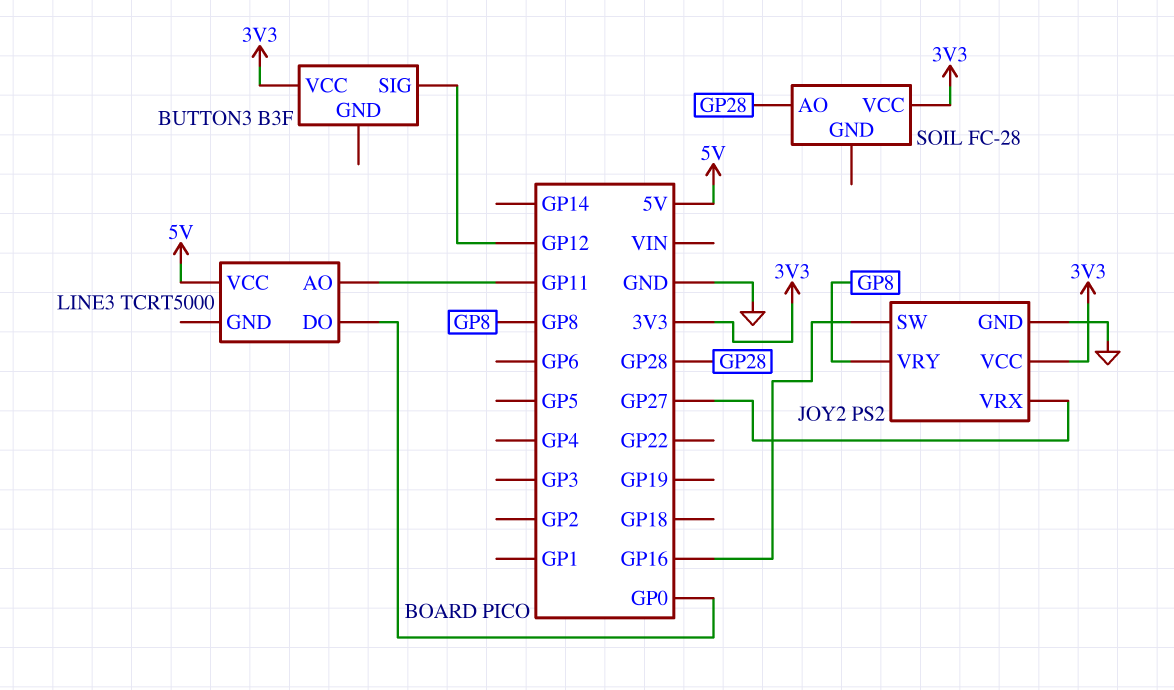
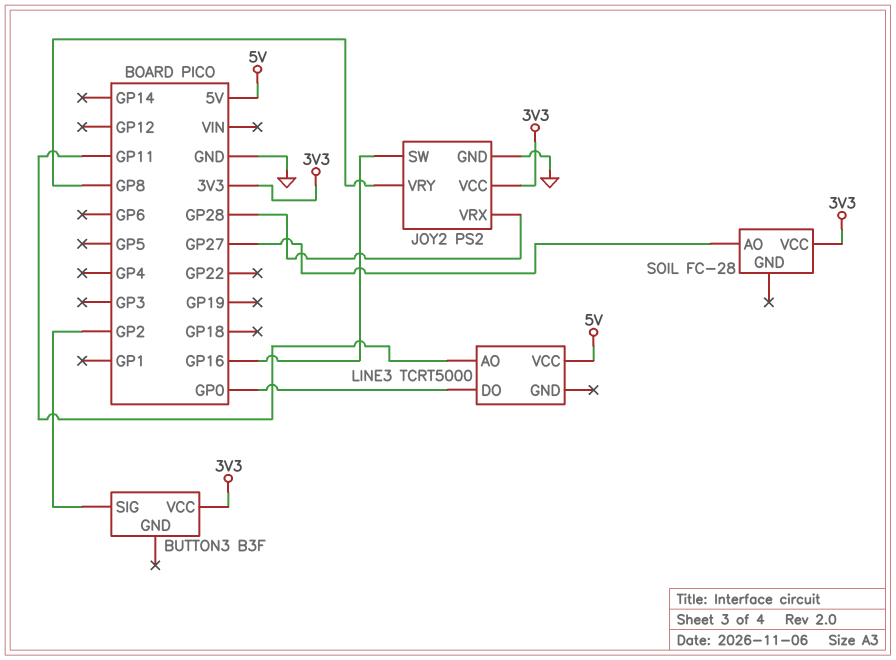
BUTTON3 pin SIG: GP12 -> GP2
JOY2 pin VRX: GP27 -> GP28
SOIL pin AO: GP28 -> GP27

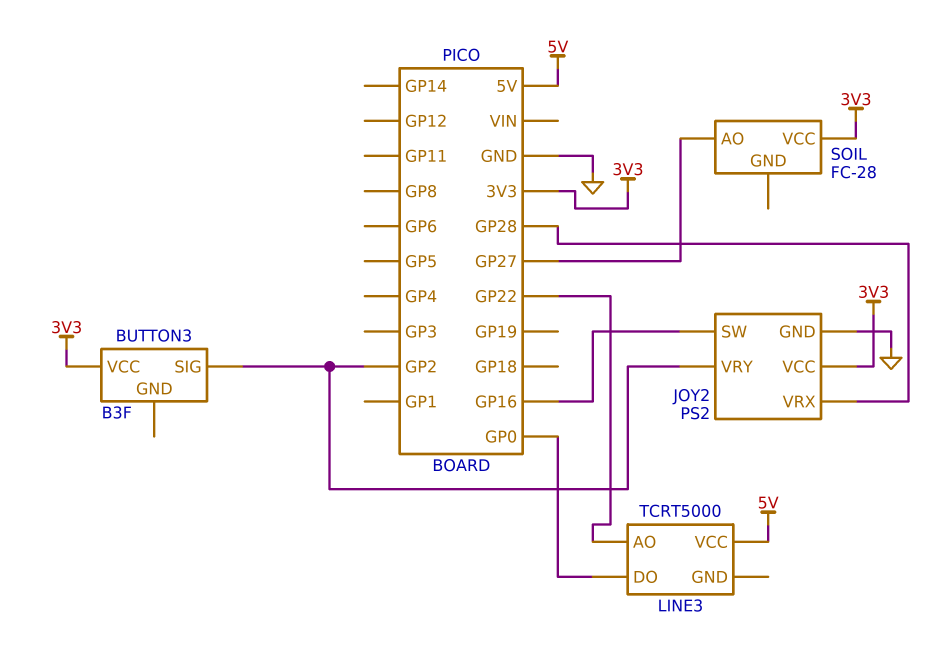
JOY2 pin VRY: GP8 -> GP2
LINE3 pin AO: GP11 -> GP22

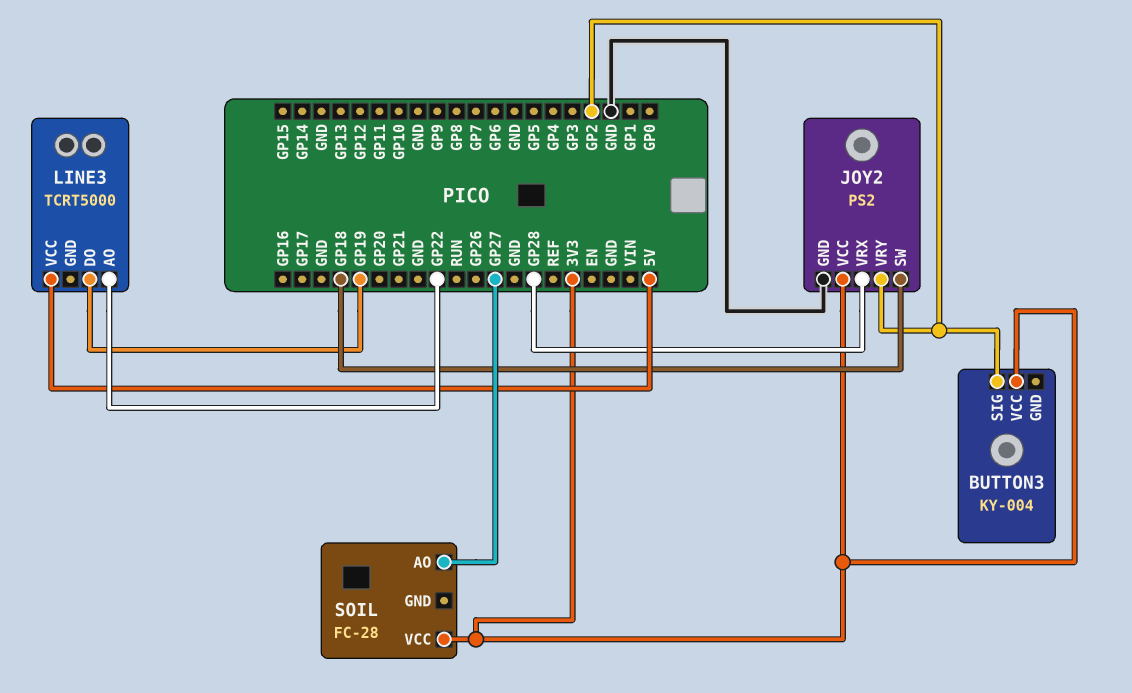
BUTTON3: B3F -> KY-004
JOY2 pin SW: GP16 -> GP18
LINE3 pin DO: GP0 -> GP19

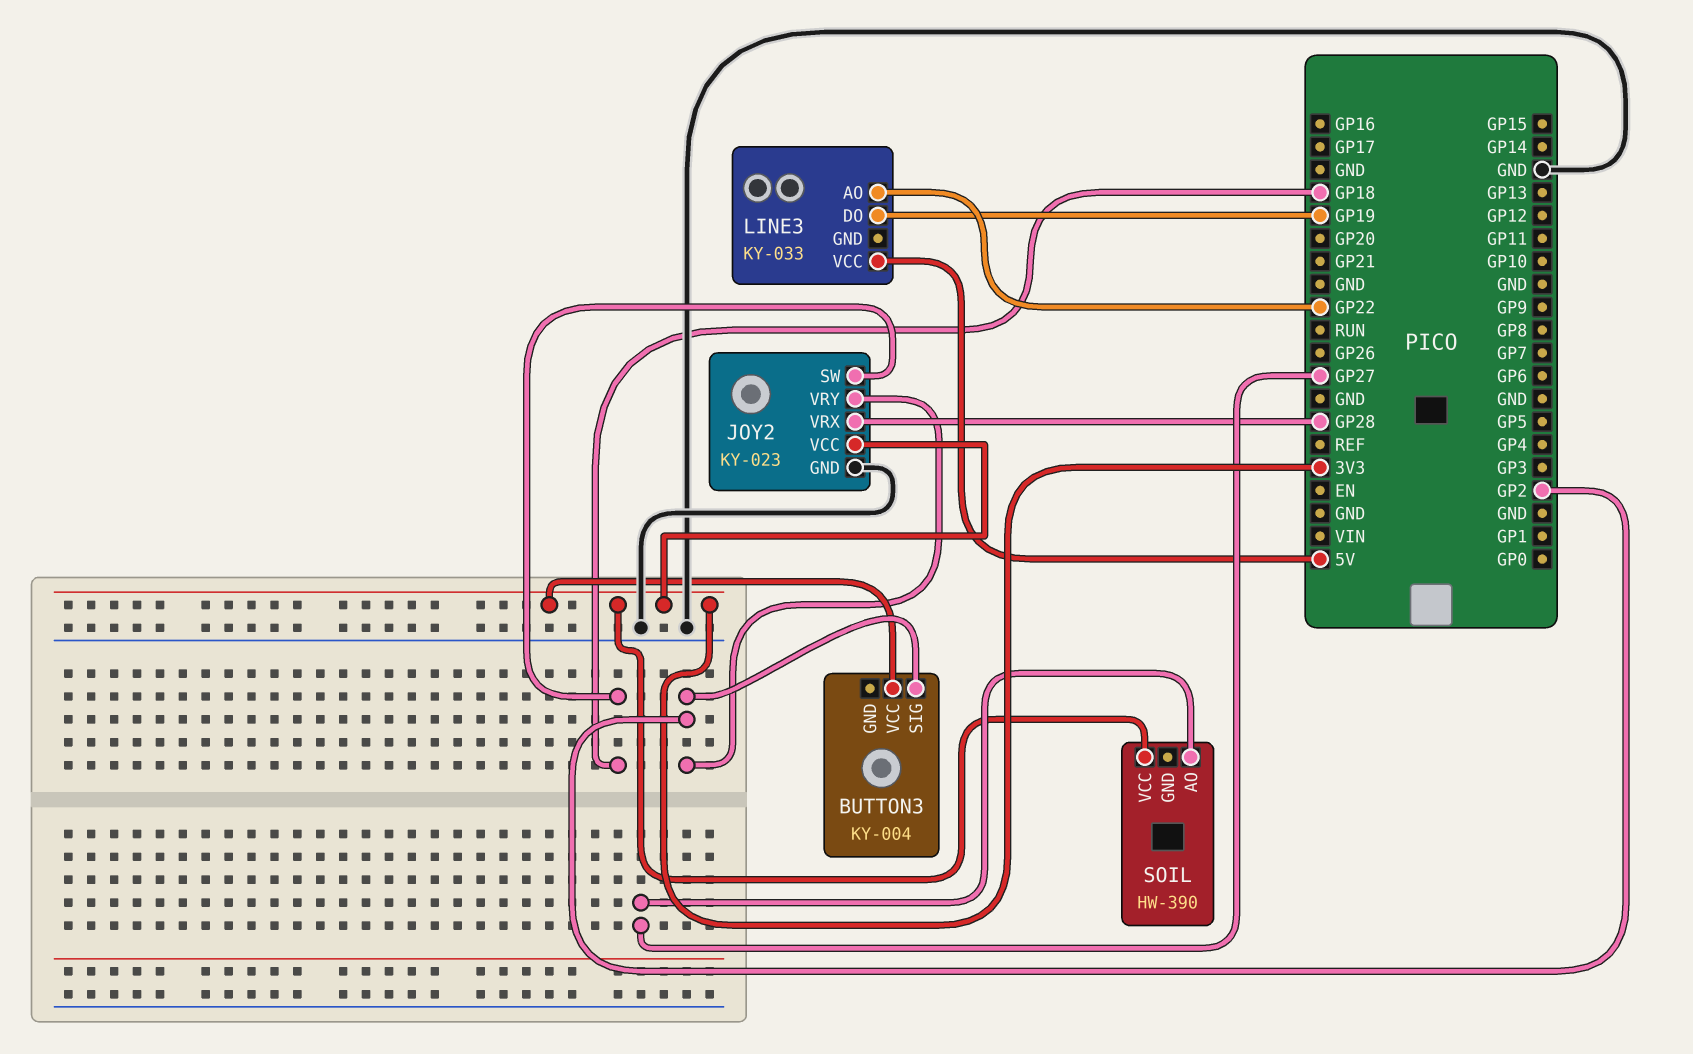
JOY2: PS2 -> KY-023
LINE3: TCRT5000 -> KY-033
SOIL: FC-28 -> HW-390

